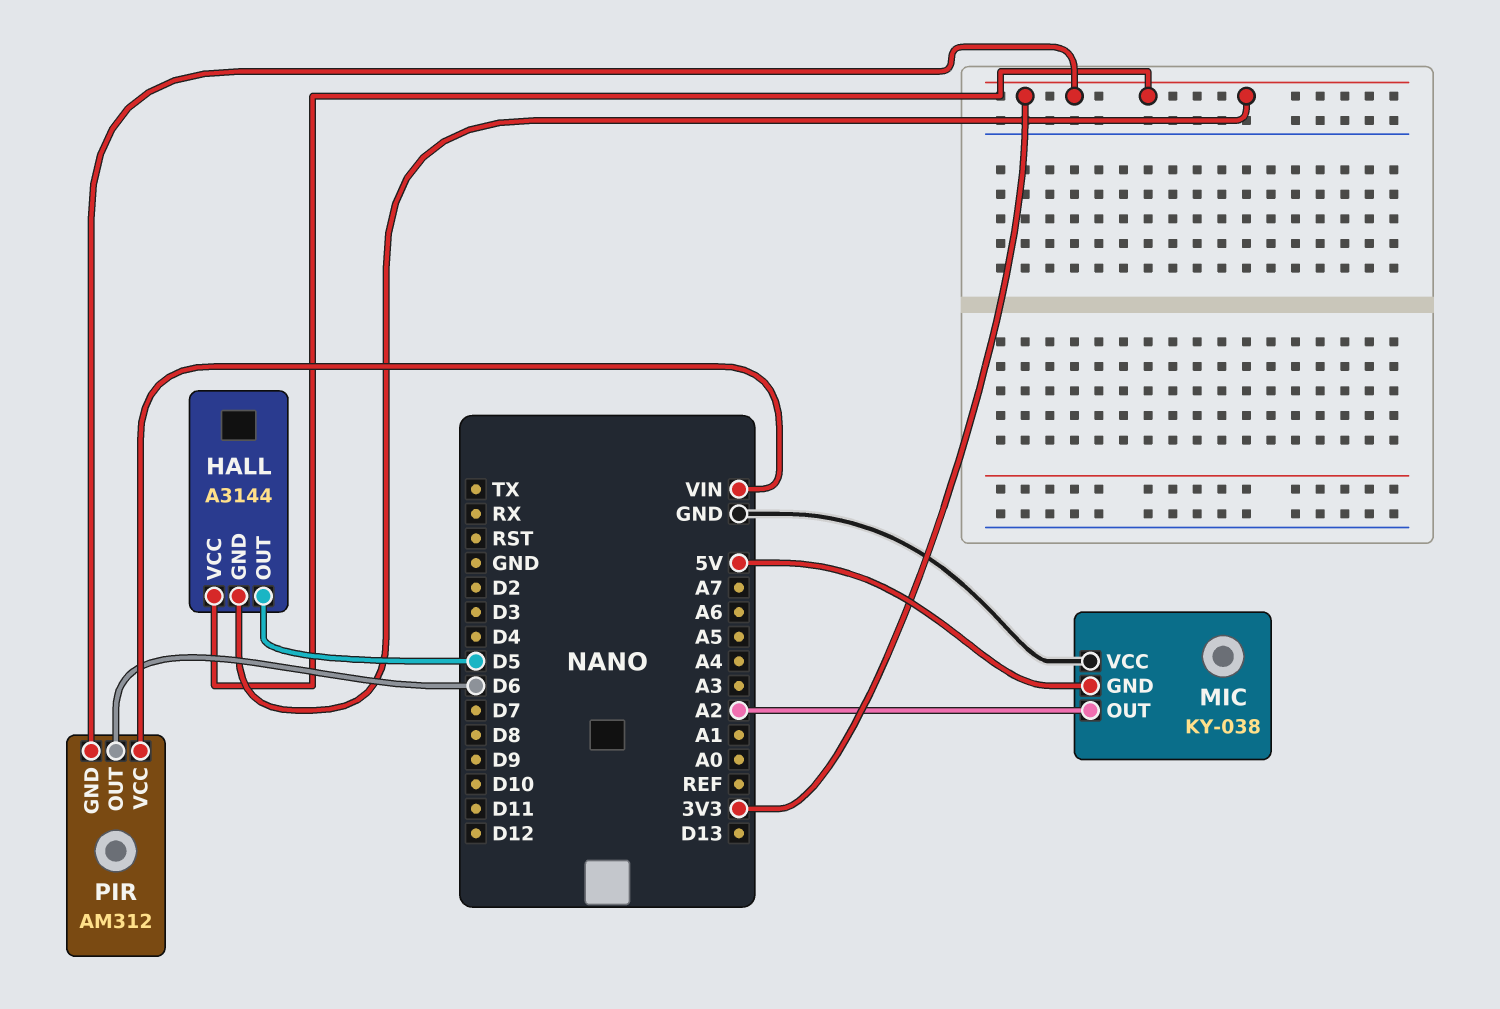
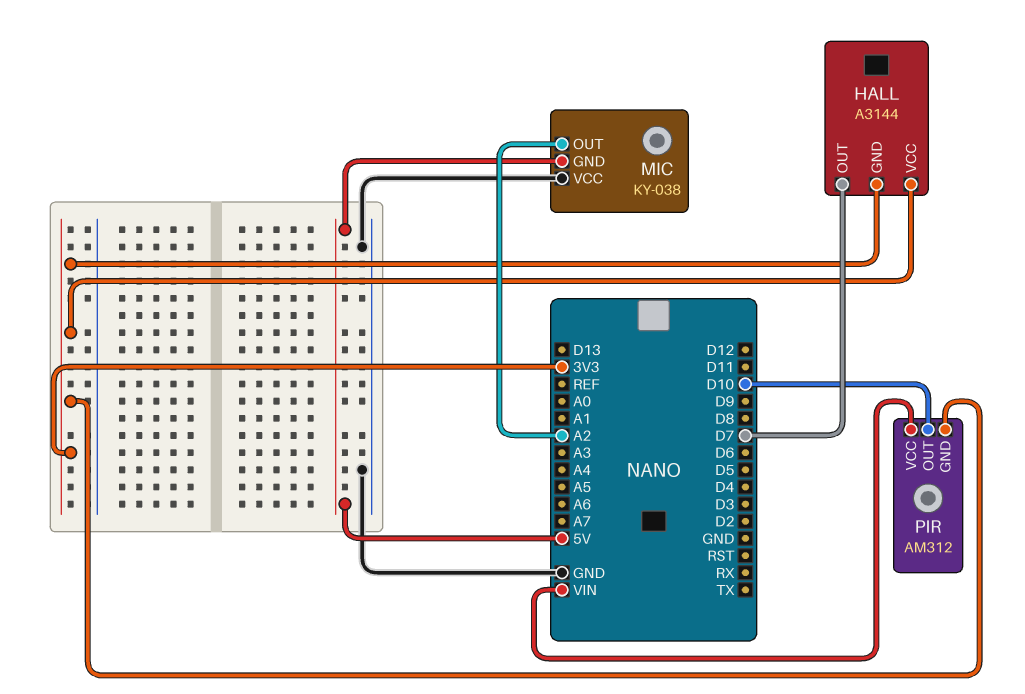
HALL pin OUT: D5 -> D7
PIR pin OUT: D6 -> D10

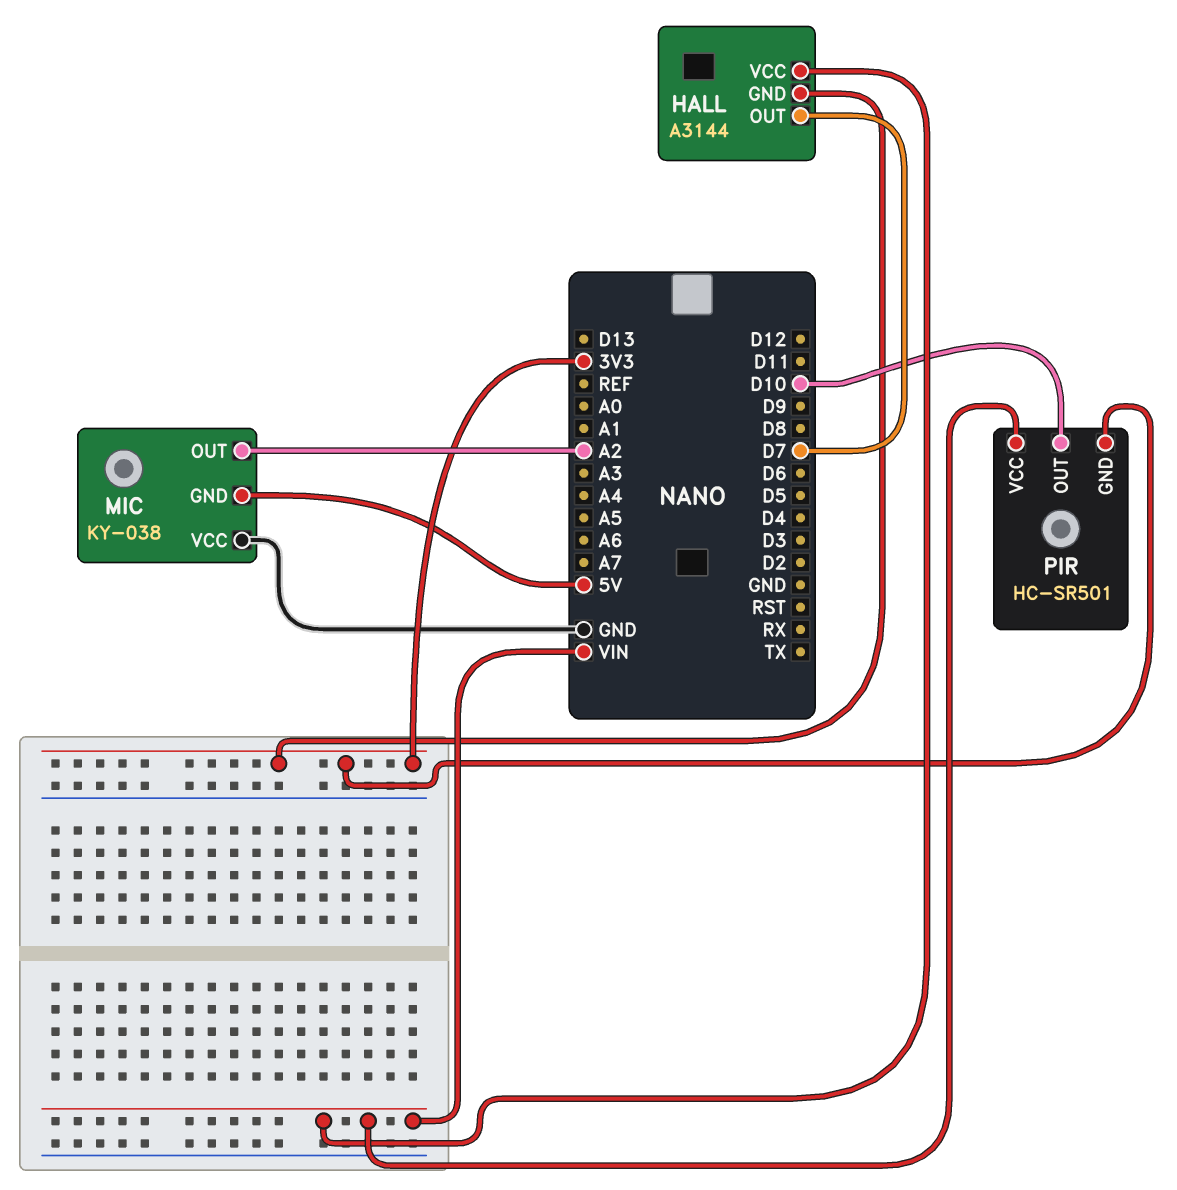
HALL pin VCC: 3V3 -> VIN
PIR: AM312 -> HC-SR501

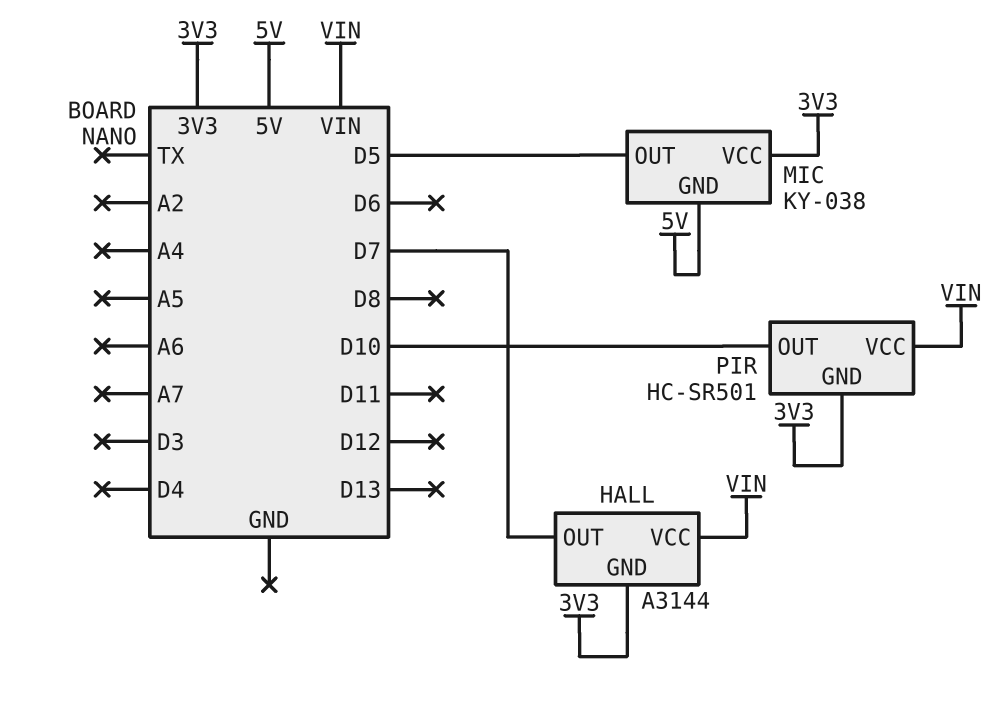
MIC pin OUT: A2 -> D5
MIC pin VCC: GND -> 3V3

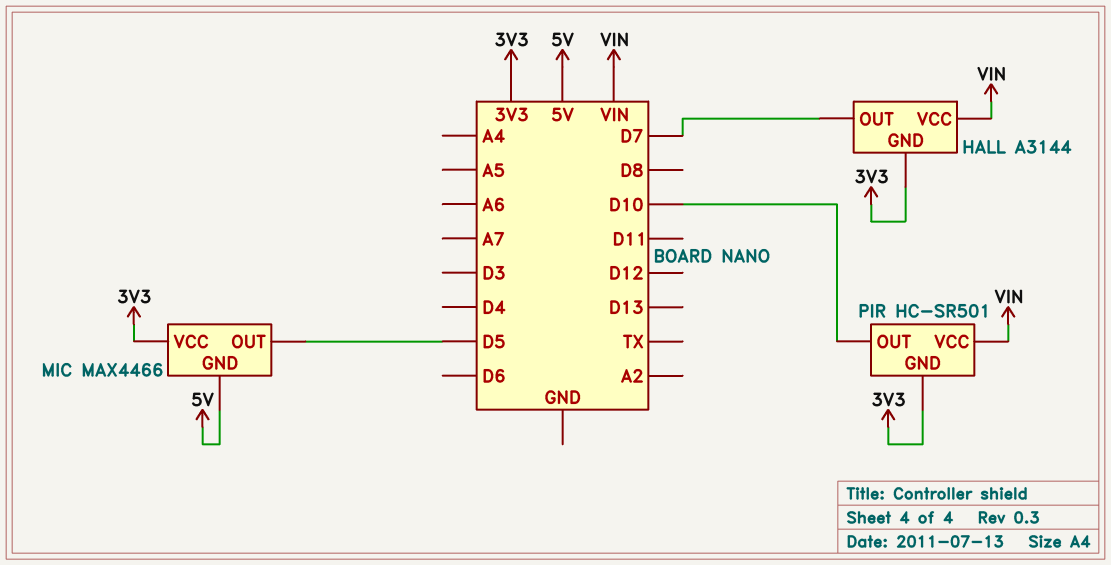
MIC: KY-038 -> MAX4466

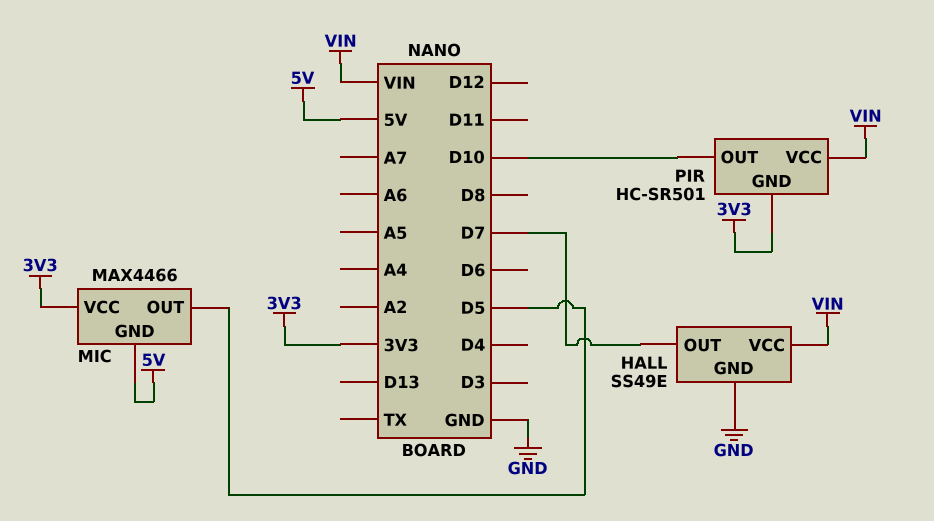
HALL: A3144 -> SS49E
HALL pin GND: 3V3 -> GND

